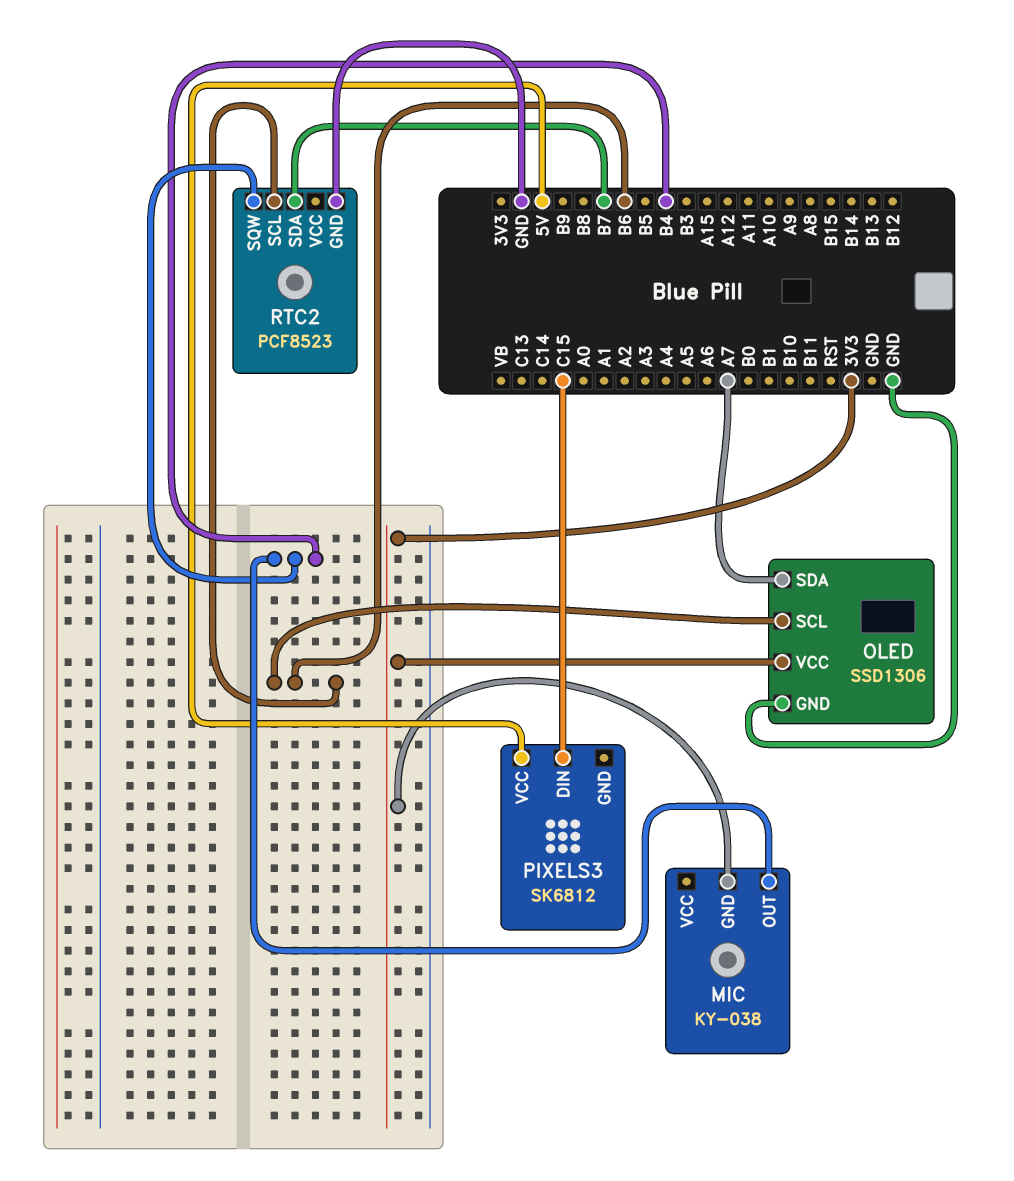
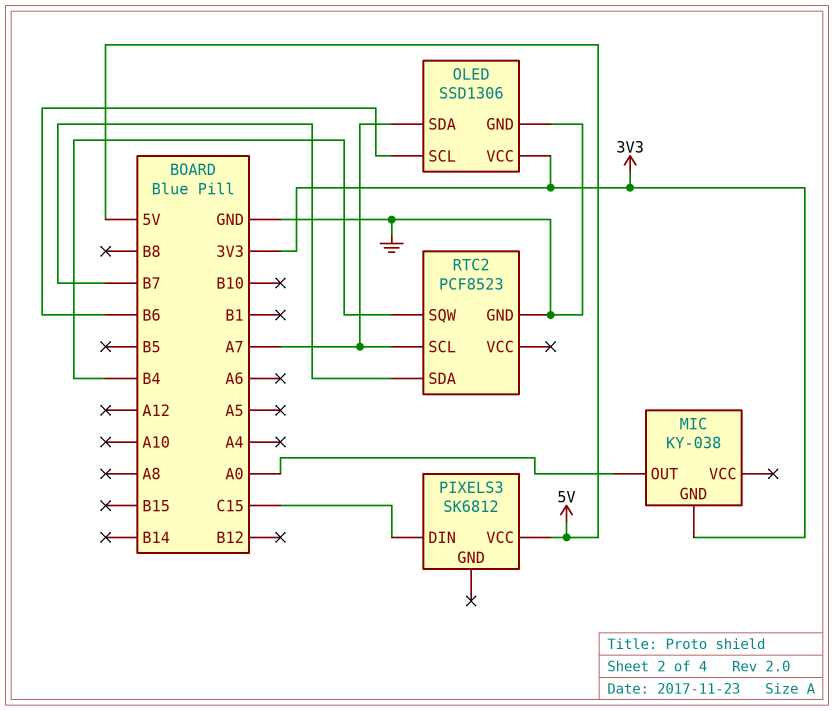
MIC pin OUT: B4 -> A0
RTC2 pin SCL: B6 -> A7

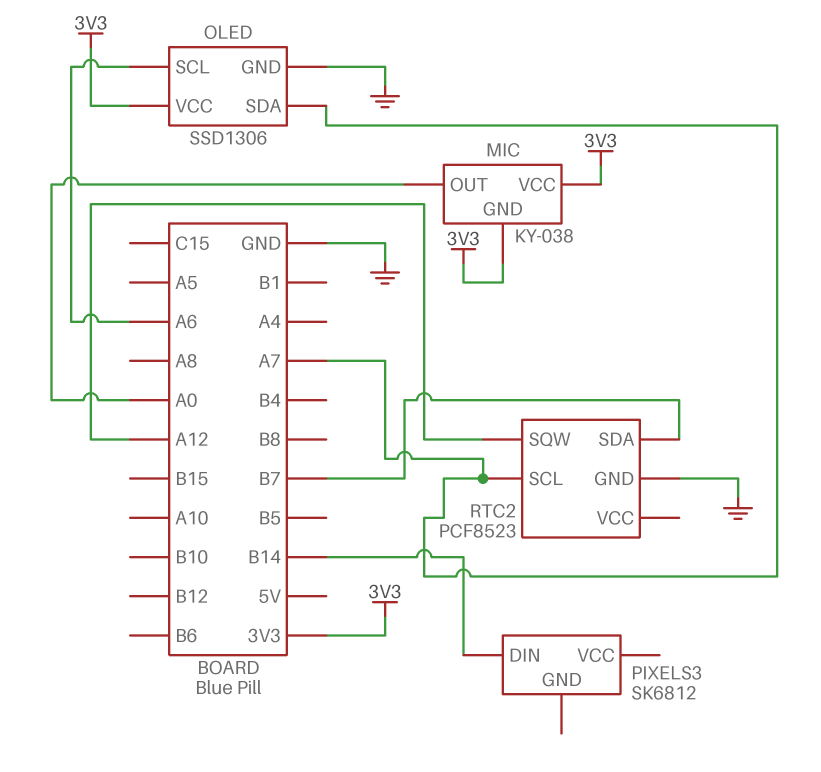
MIC pin VCC: none -> 3V3
OLED pin SCL: B6 -> A6
PIXELS3 pin DIN: C15 -> B14
PIXELS3 pin VCC: 5V -> none
RTC2 pin SQW: B4 -> A12

